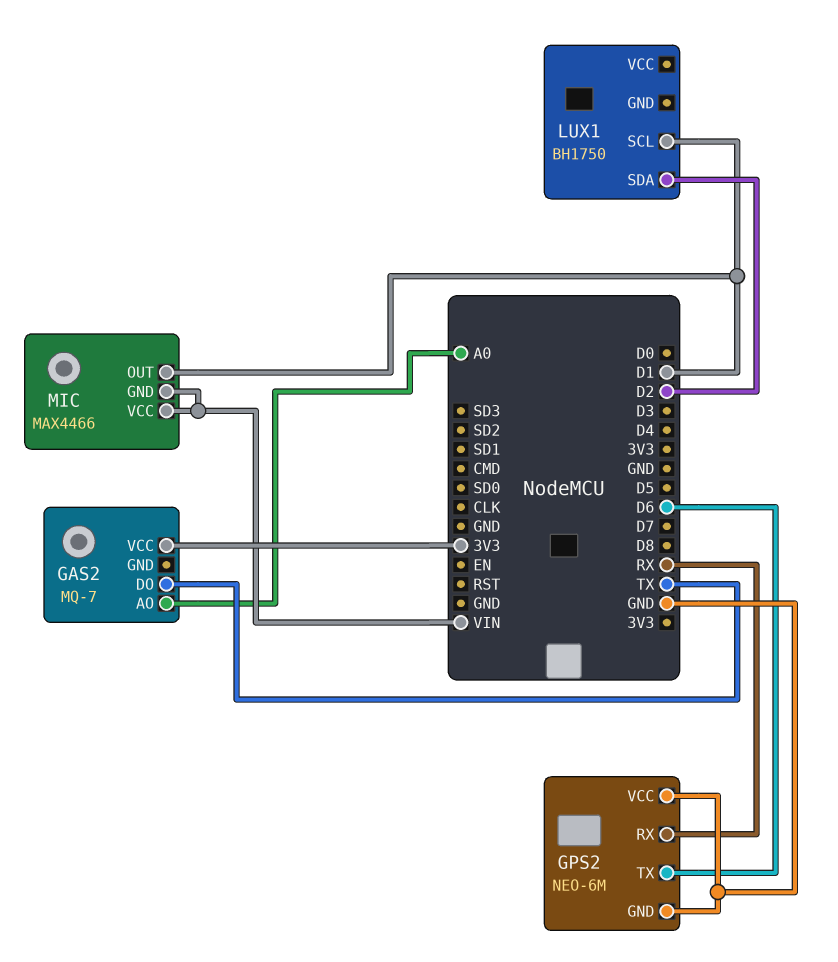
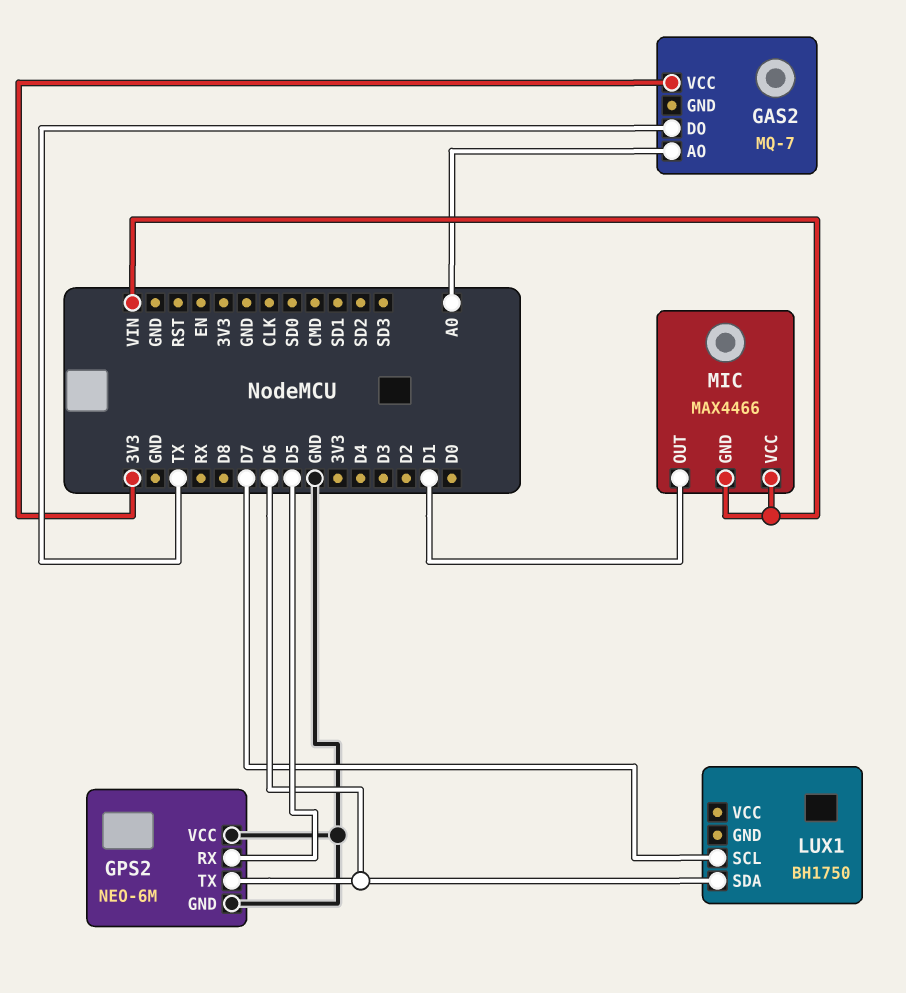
GPS2 pin RX: RX -> D5
LUX1 pin SCL: D1 -> D7
LUX1 pin SDA: D2 -> D6

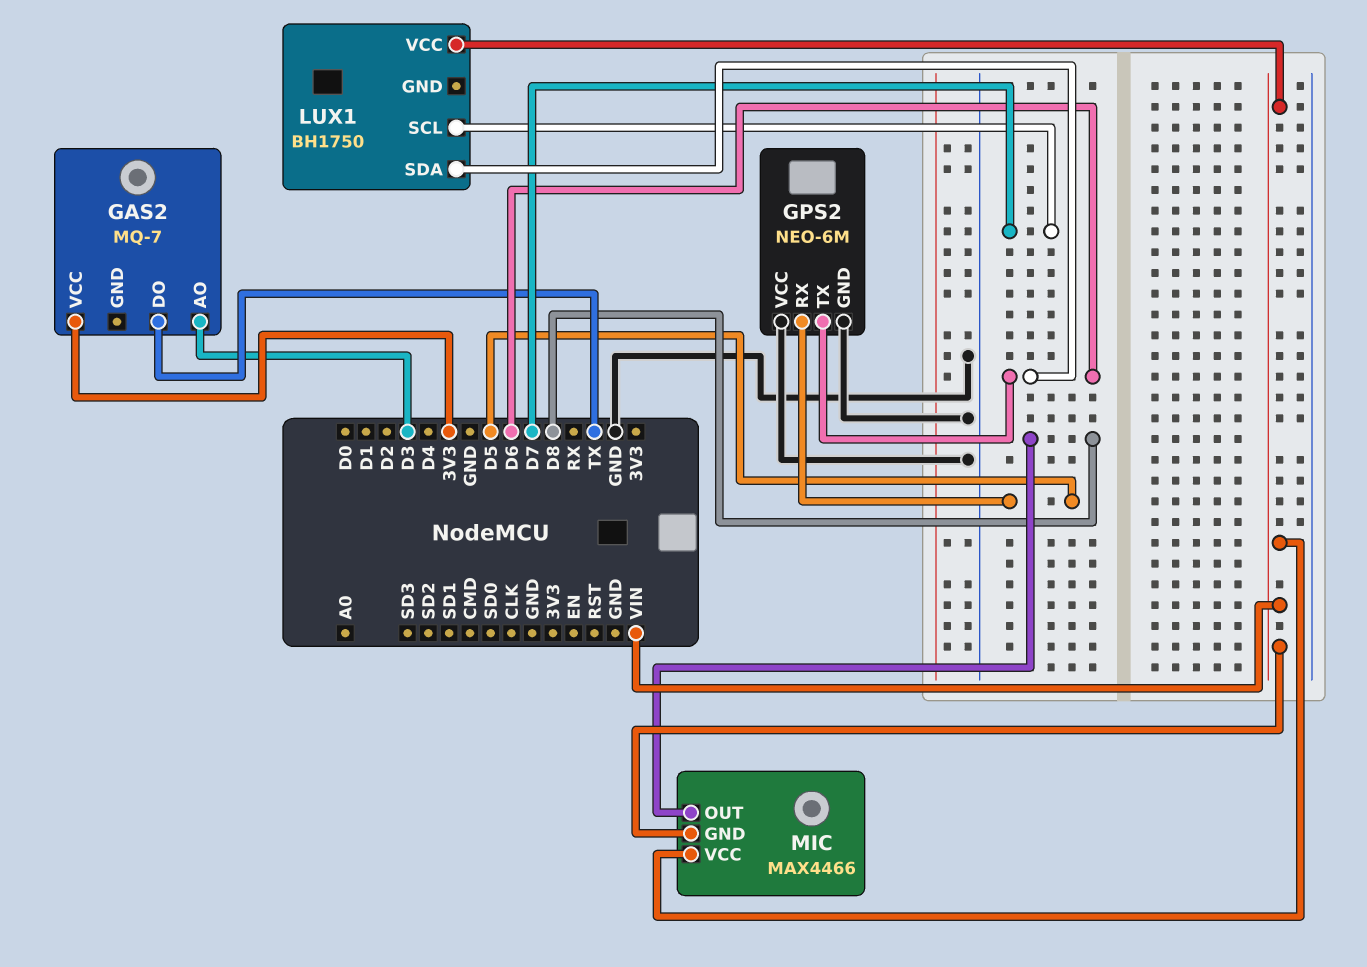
GAS2 pin AO: A0 -> D3
LUX1 pin VCC: none -> VIN
MIC pin OUT: D1 -> D8

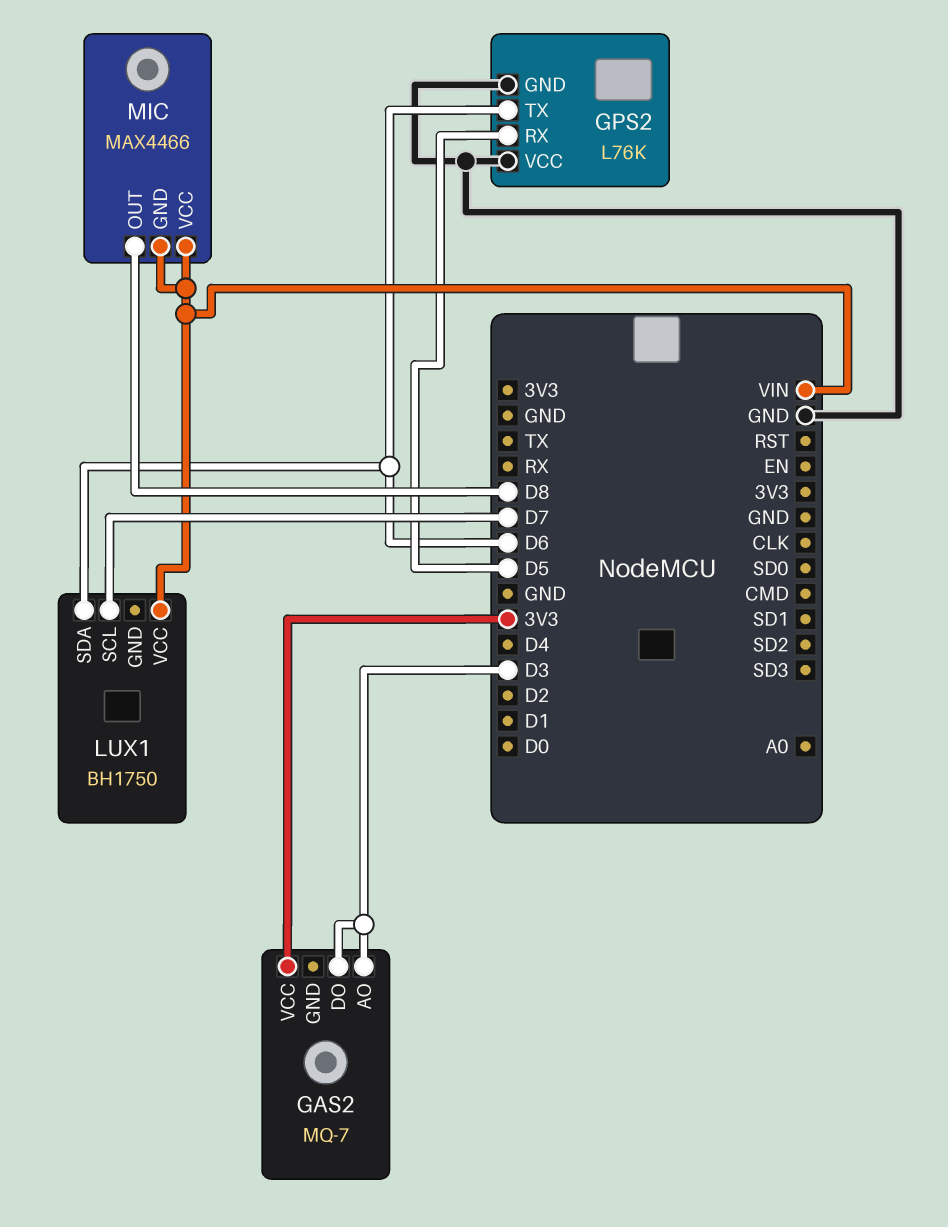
GAS2 pin DO: TX -> D3
GPS2: NEO-6M -> L76K

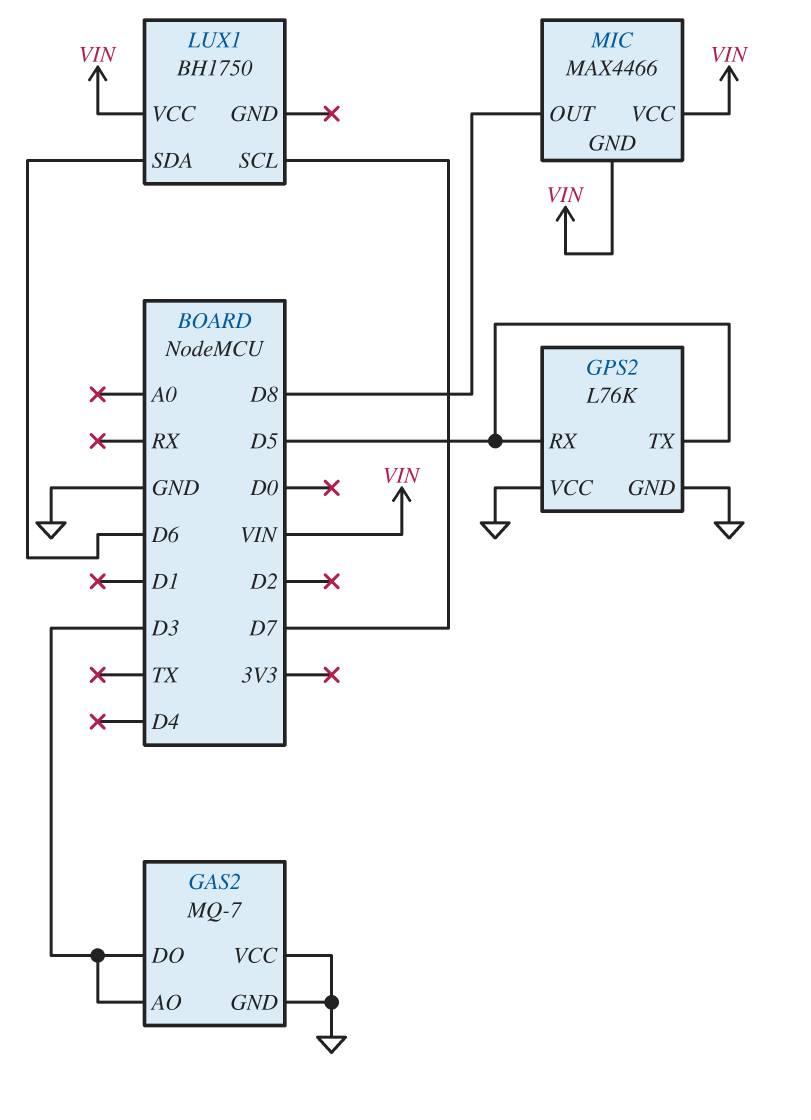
GAS2 pin GND: none -> GND
GAS2 pin VCC: 3V3 -> GND
GPS2 pin TX: D6 -> D5

